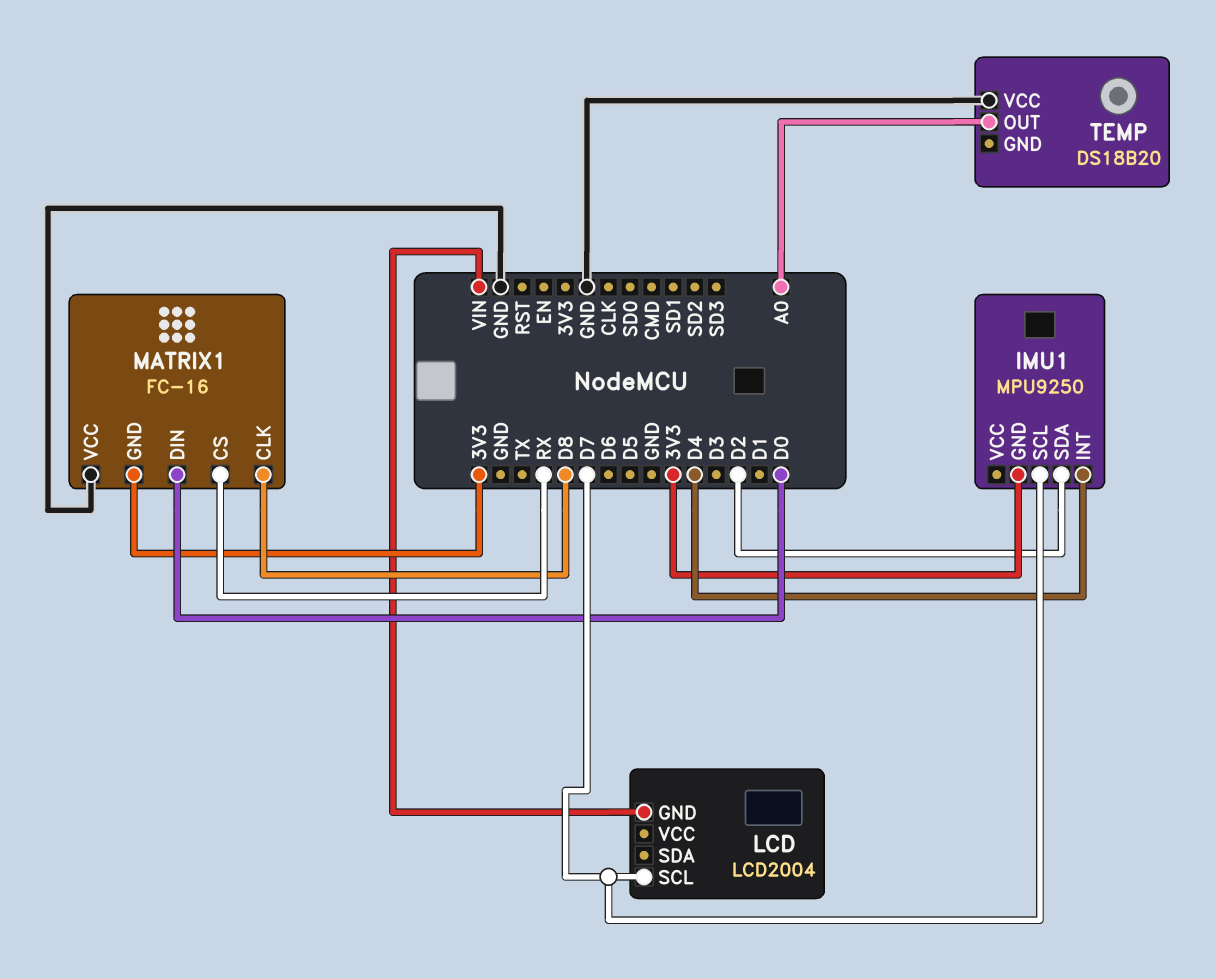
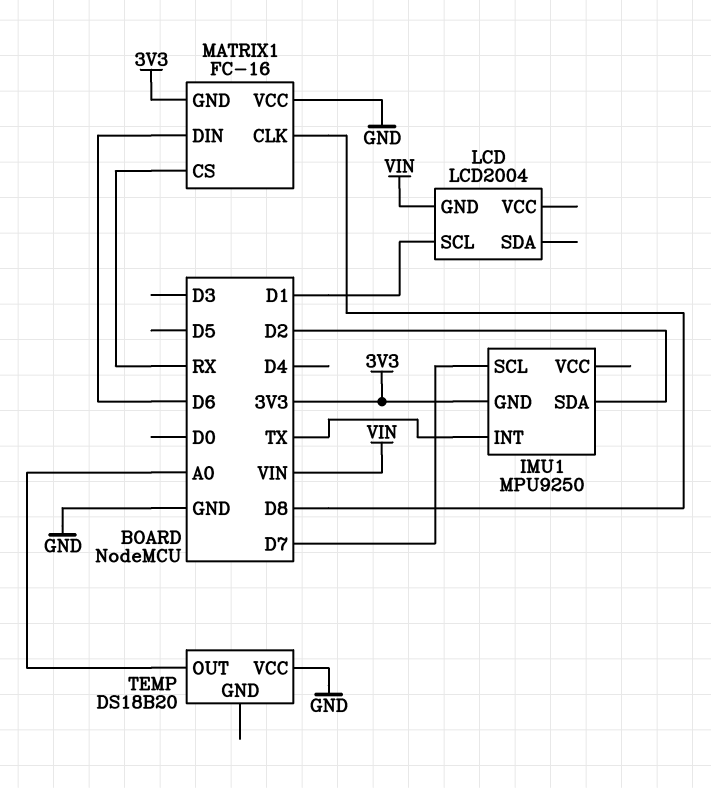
IMU1 pin INT: D4 -> TX
LCD pin SCL: D7 -> D1
MATRIX1 pin DIN: D0 -> D6

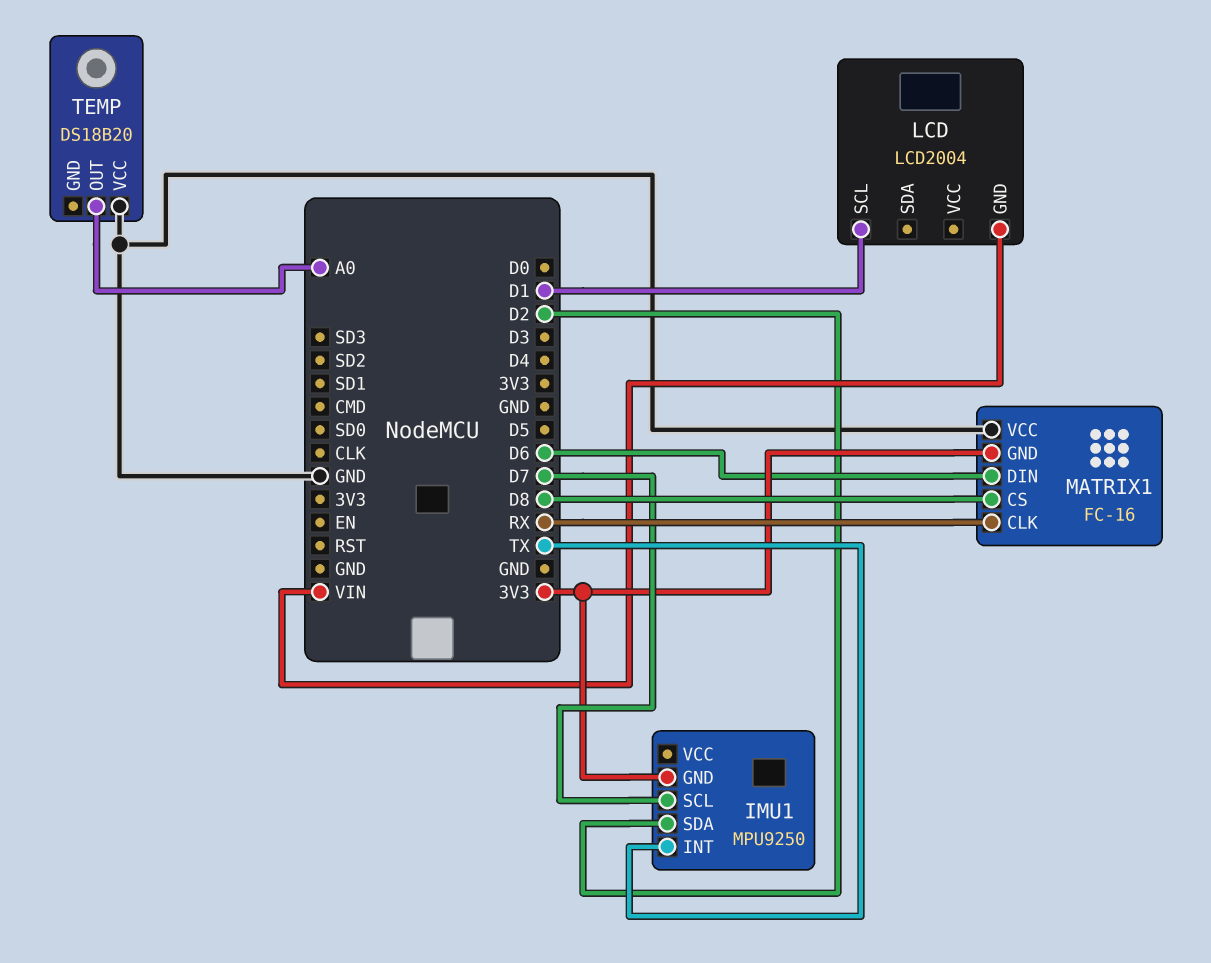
MATRIX1 pin CLK: D8 -> RX
MATRIX1 pin CS: RX -> D8

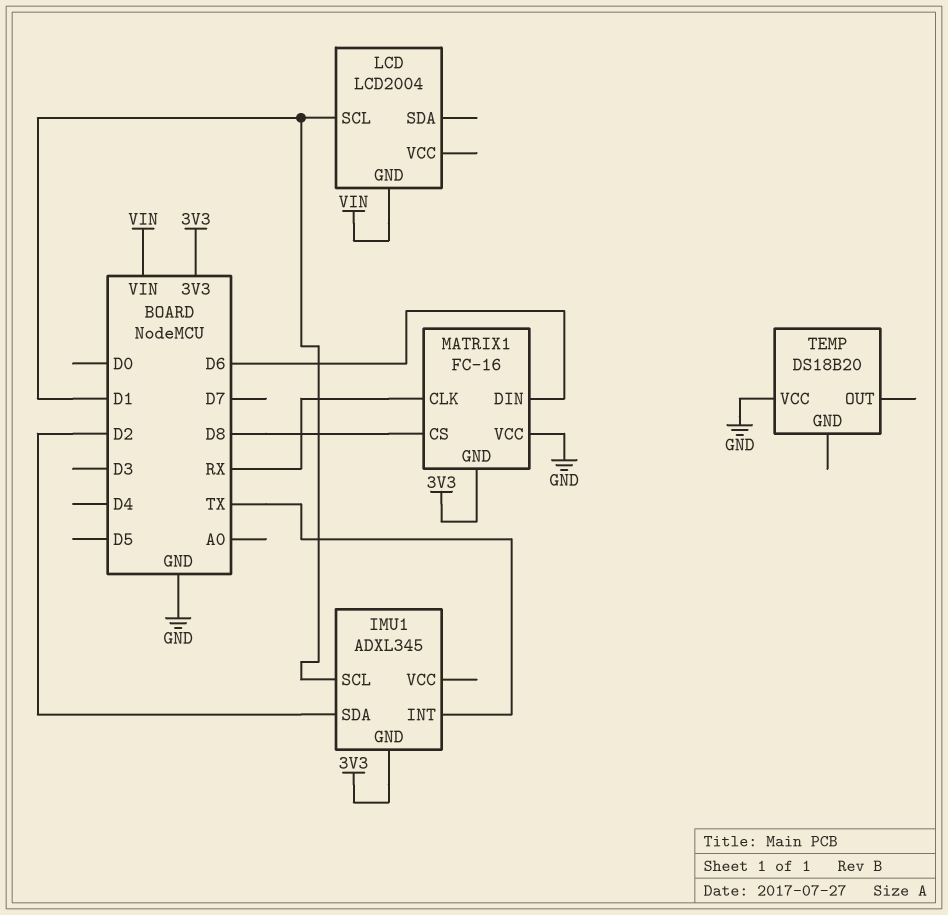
IMU1: MPU9250 -> ADXL345
IMU1 pin SCL: D7 -> D1
TEMP pin OUT: A0 -> none

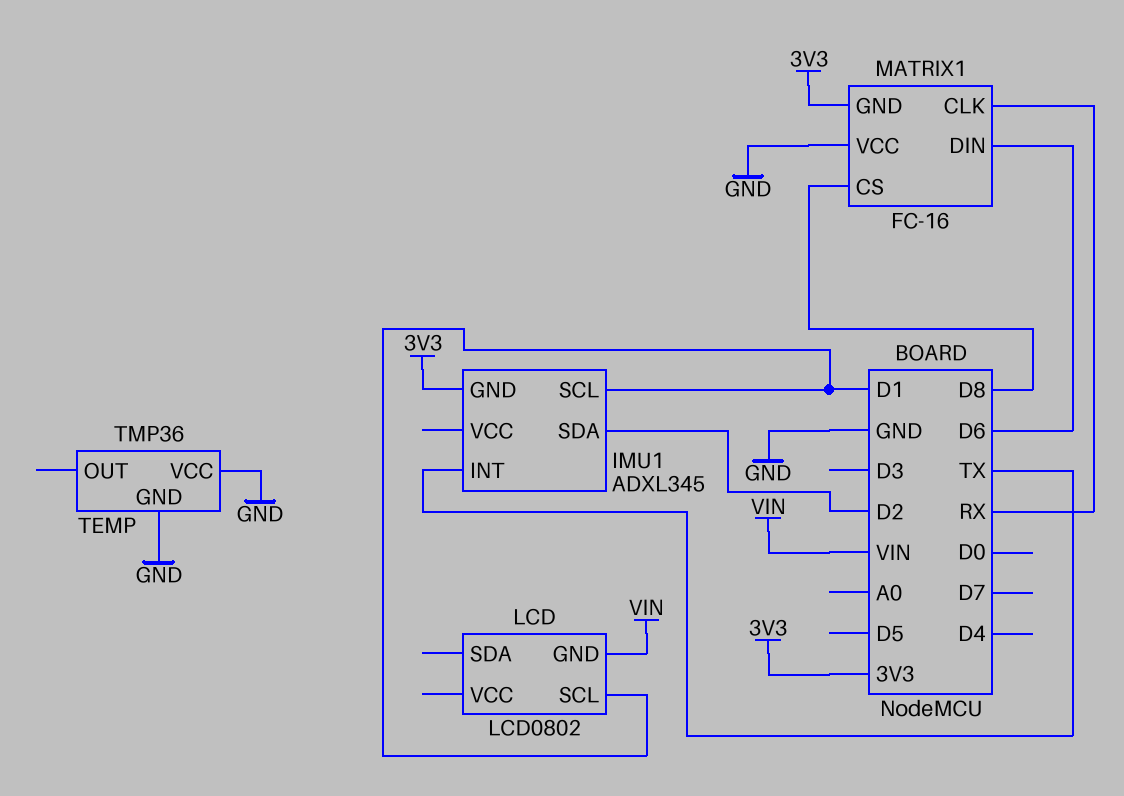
LCD: LCD2004 -> LCD0802
TEMP: DS18B20 -> TMP36
TEMP pin GND: none -> GND

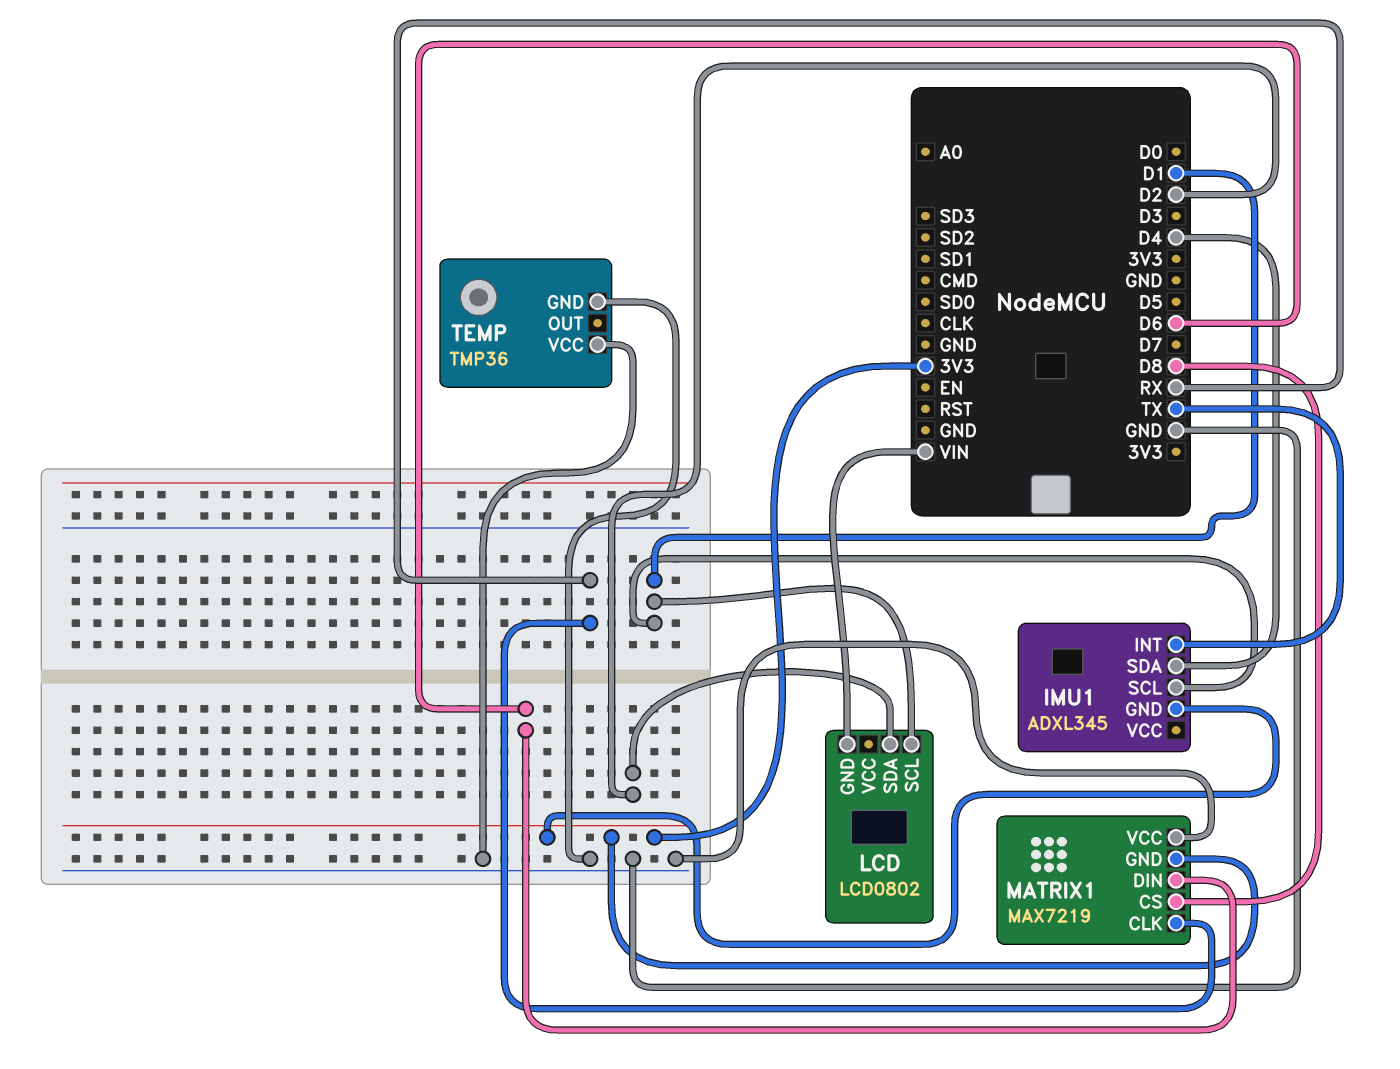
IMU1 pin SDA: D2 -> D4
LCD pin SDA: none -> D2
MATRIX1: FC-16 -> MAX7219

